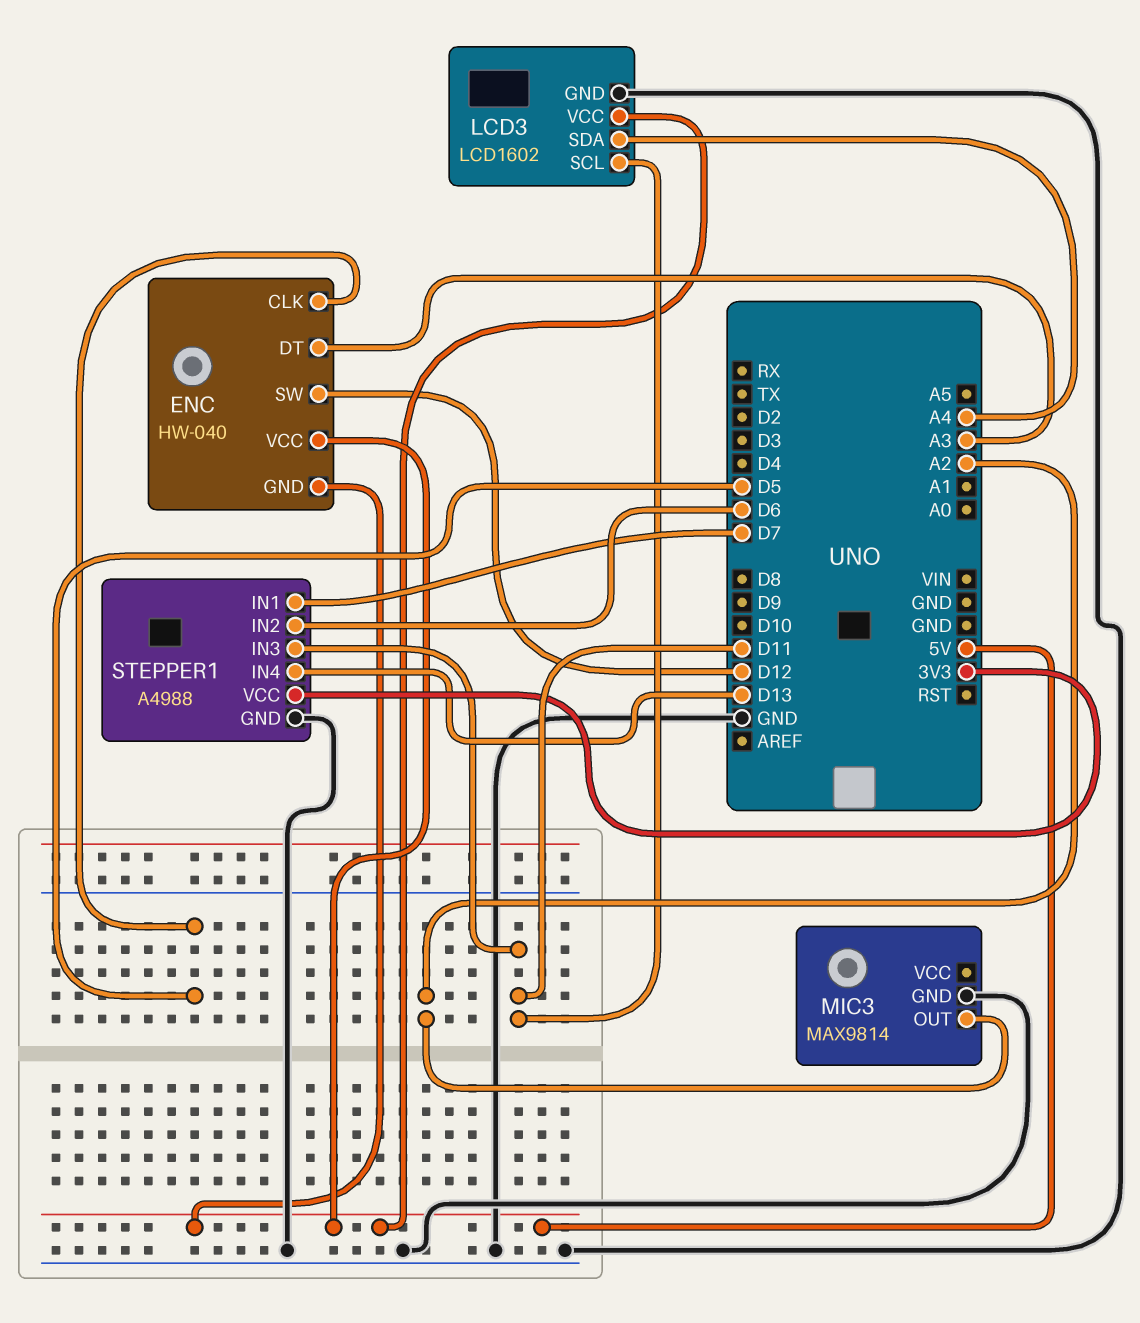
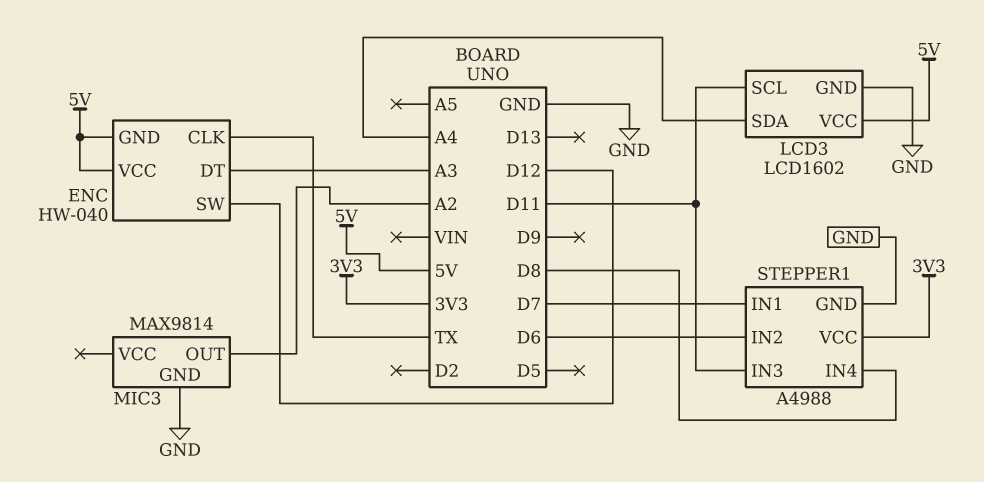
ENC pin CLK: D5 -> TX
STEPPER1 pin IN4: D13 -> D8

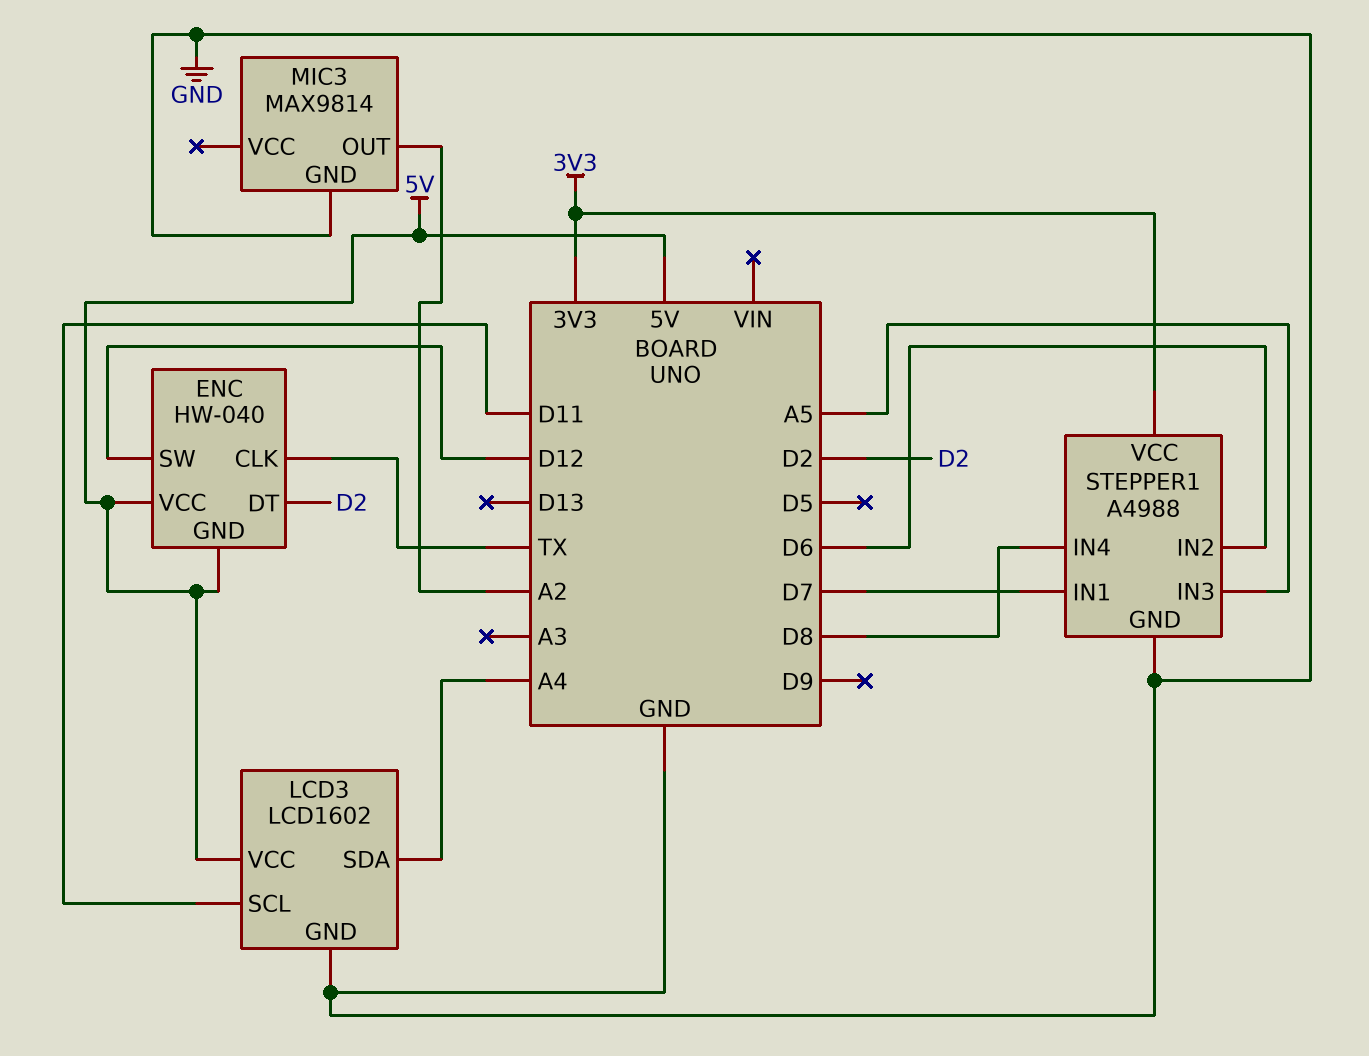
ENC pin DT: A3 -> D2
STEPPER1 pin IN3: D11 -> A5

